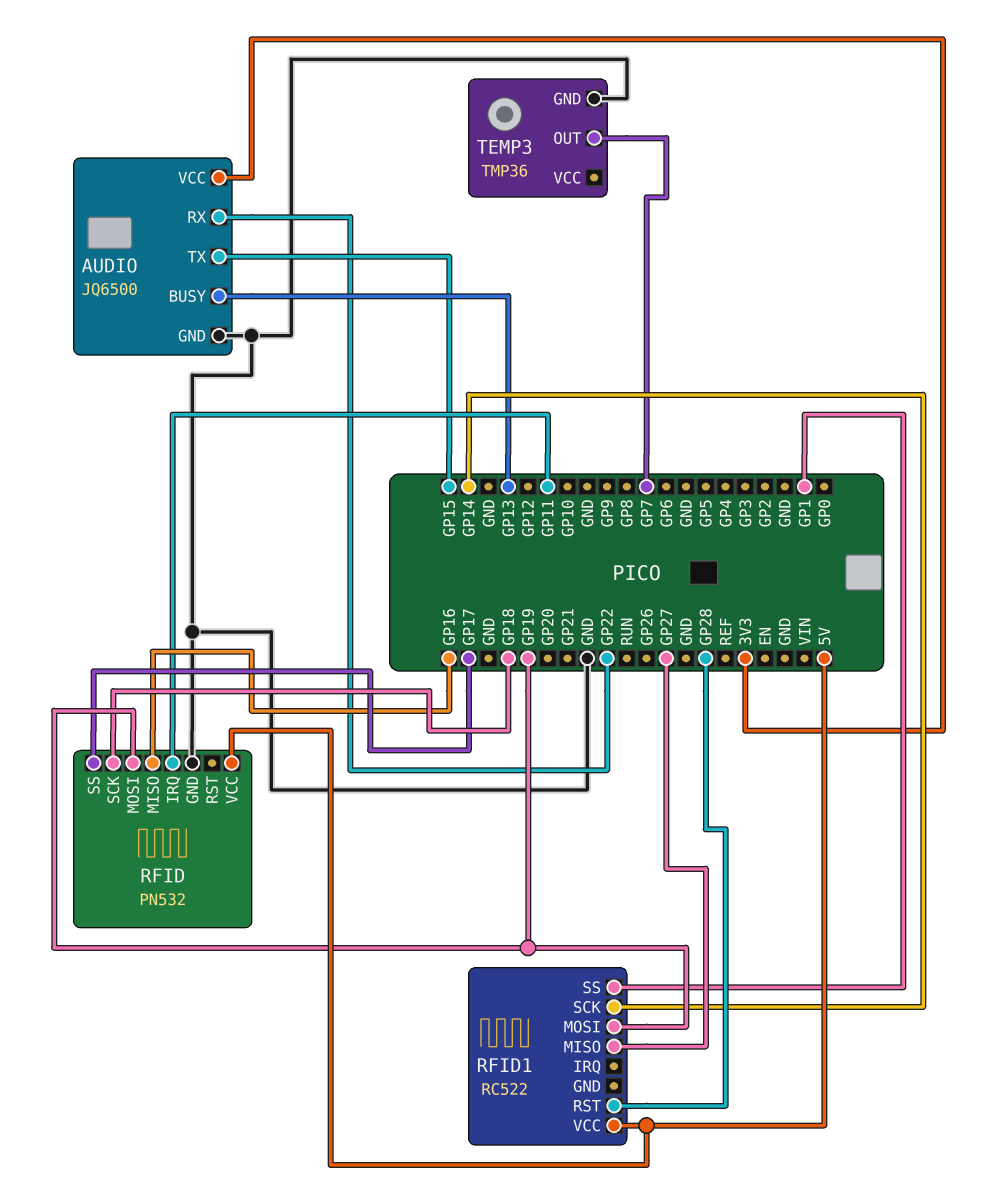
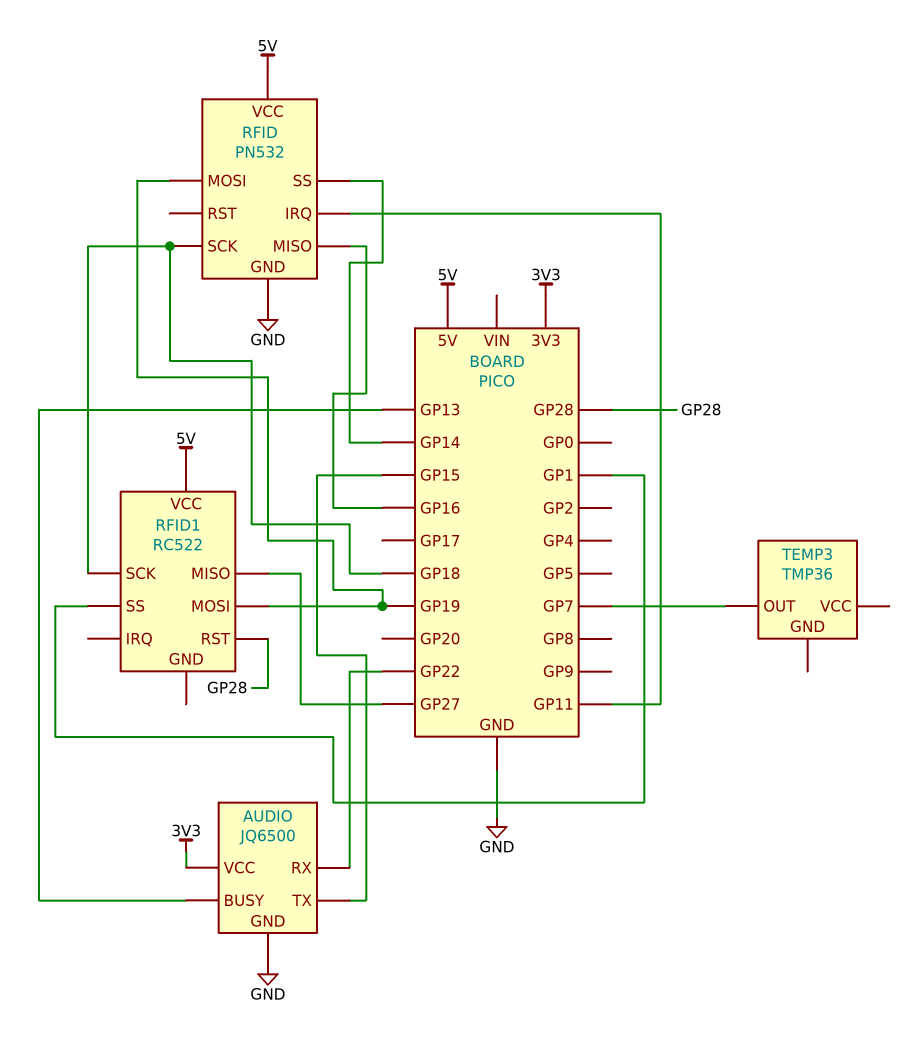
RFID pin SS: GP17 -> GP14
RFID1 pin SCK: GP14 -> GP18
TEMP3 pin GND: GND -> none

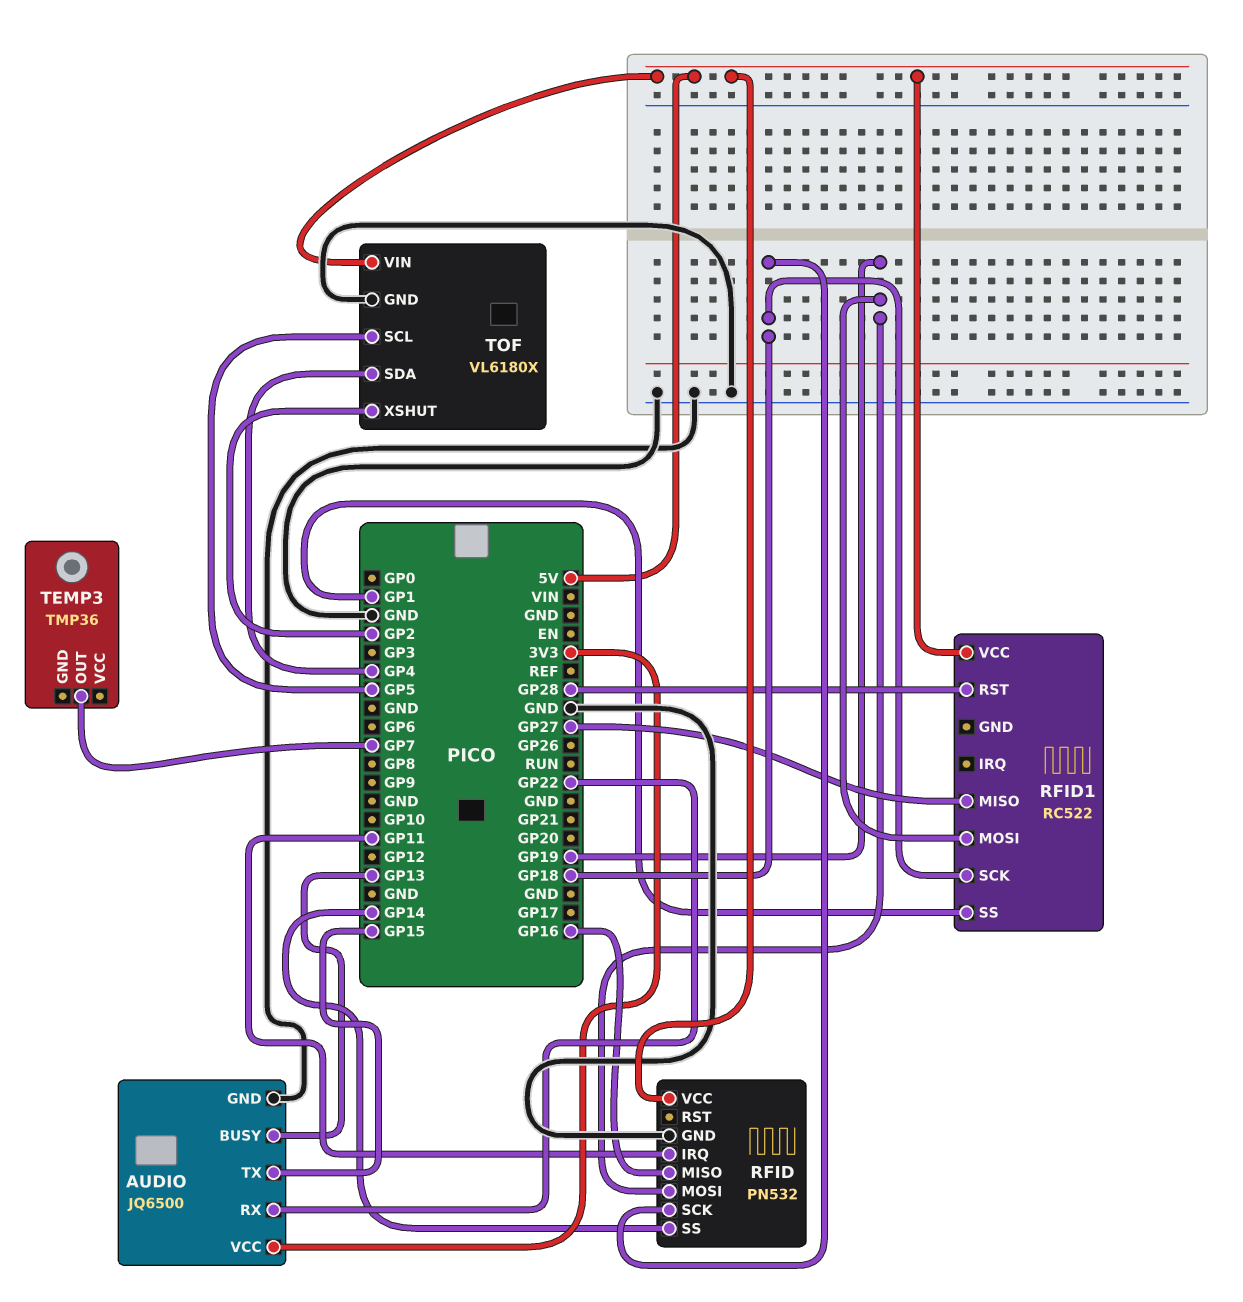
TOF: none -> VL6180X
TOF pin GND: none -> GND
TOF pin SCL: none -> GP5
TOF pin SDA: none -> GP4
TOF pin VIN: none -> 5V
TOF pin XSHUT: none -> GP2

